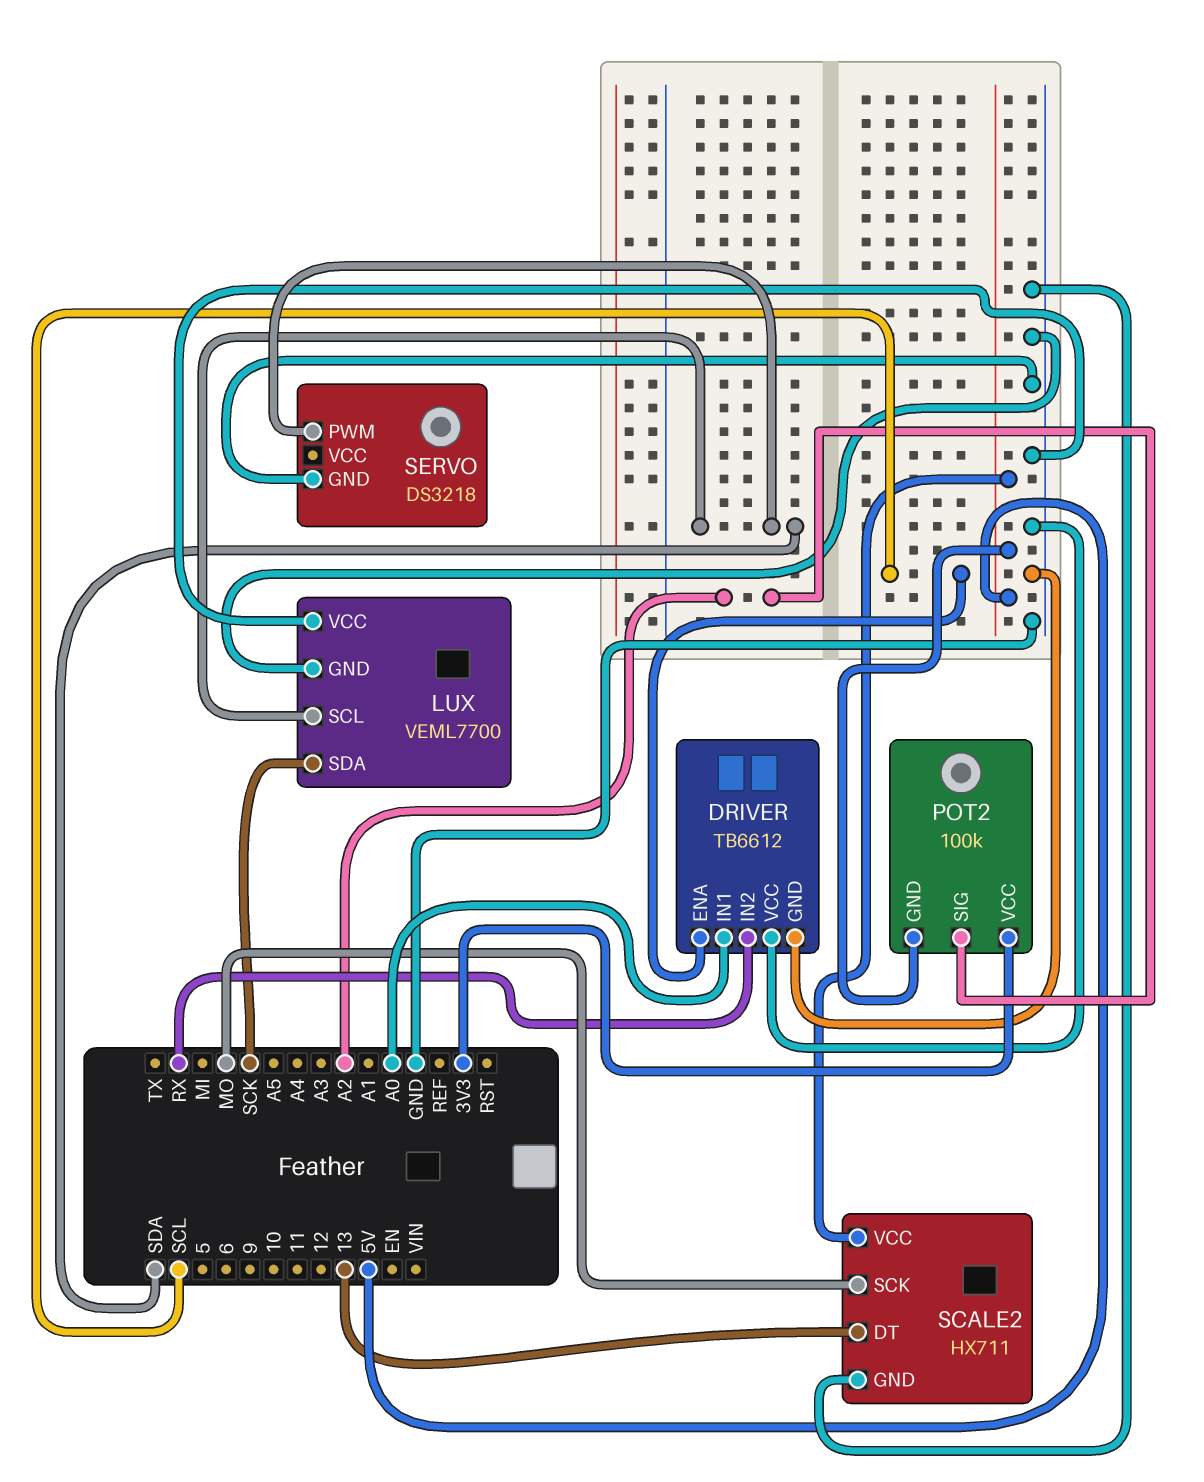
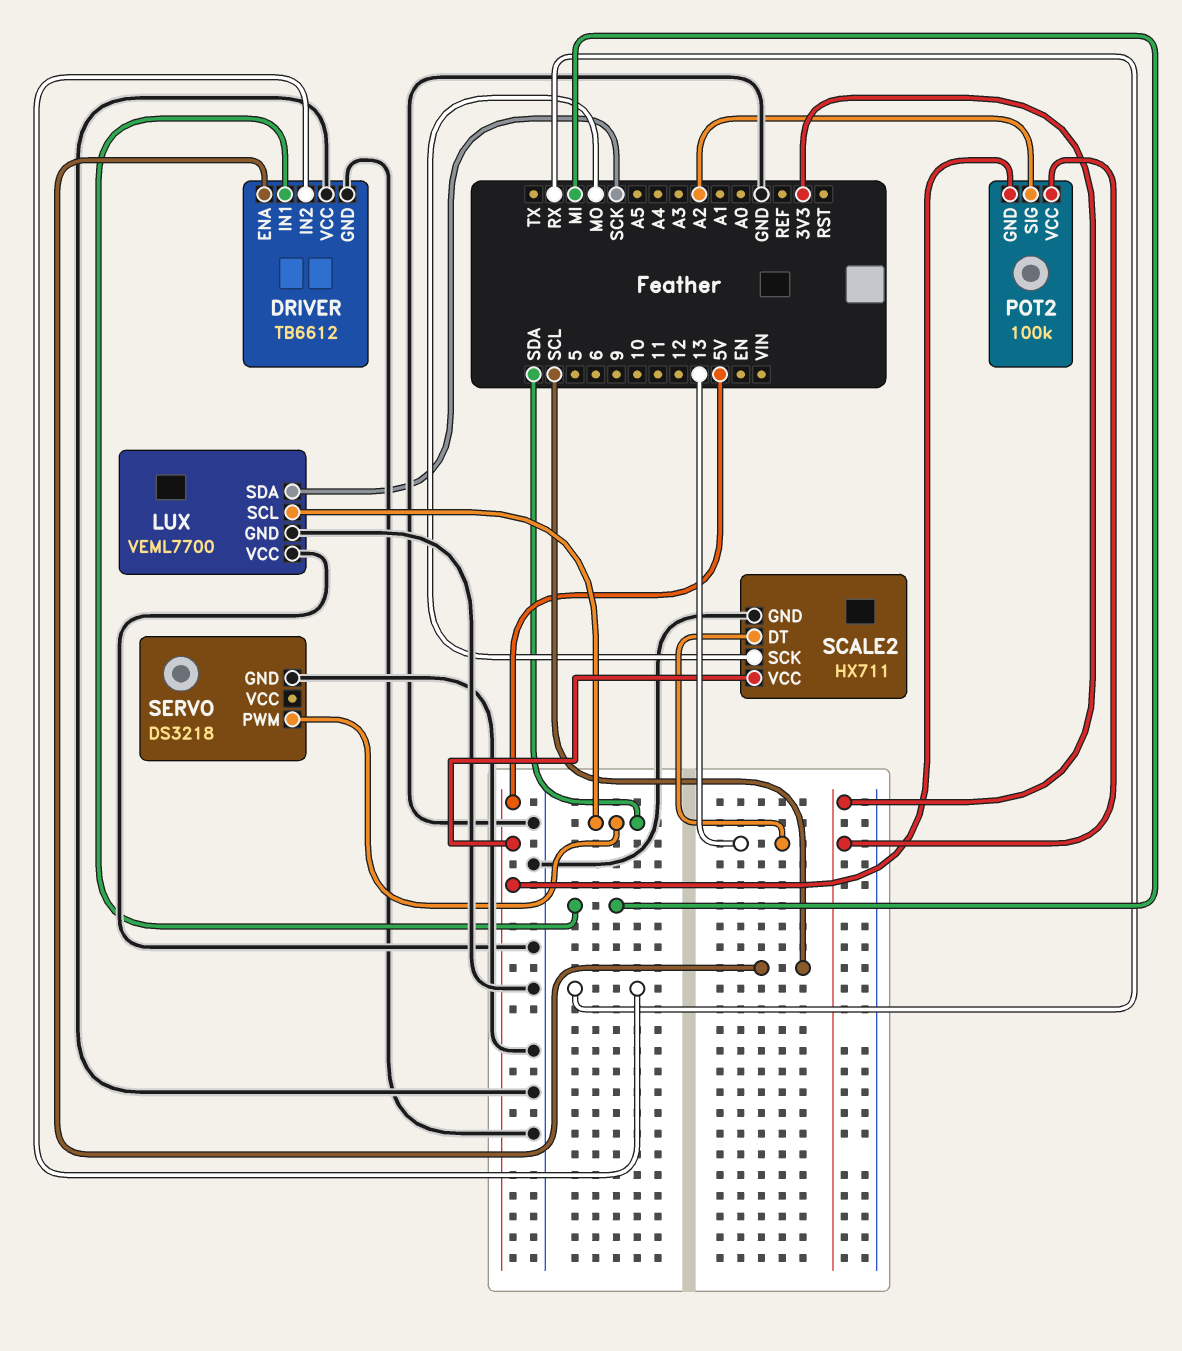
DRIVER pin IN1: A0 -> MI

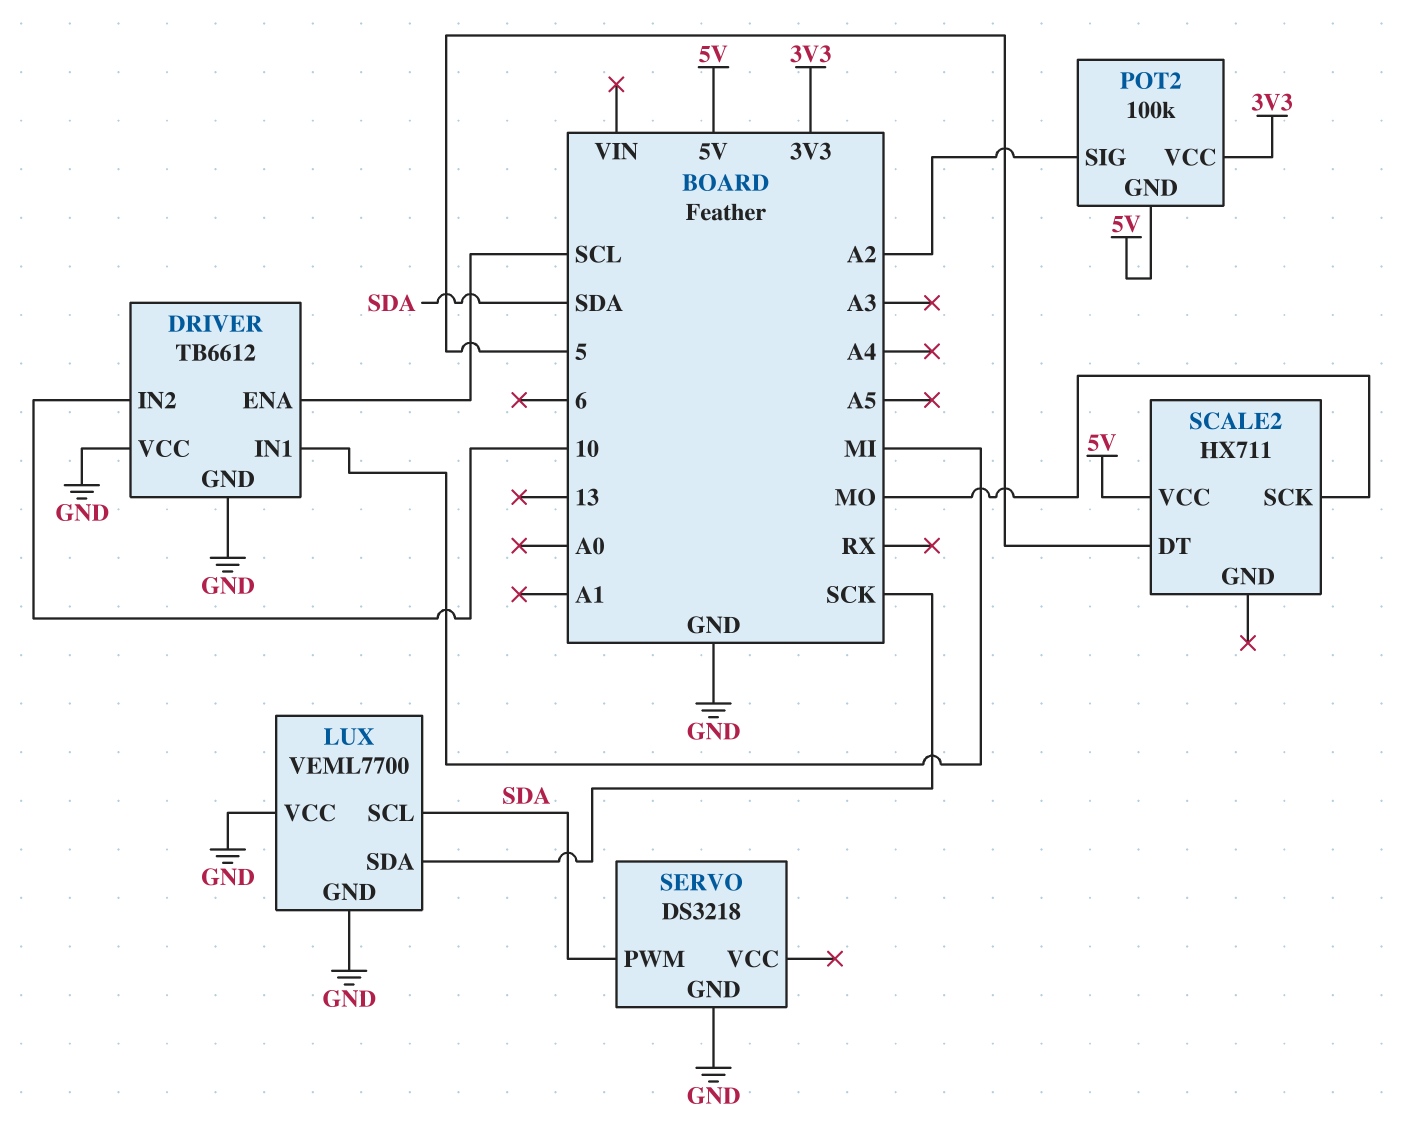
DRIVER pin IN2: RX -> 10
SCALE2 pin DT: 13 -> 5
SCALE2 pin GND: GND -> none

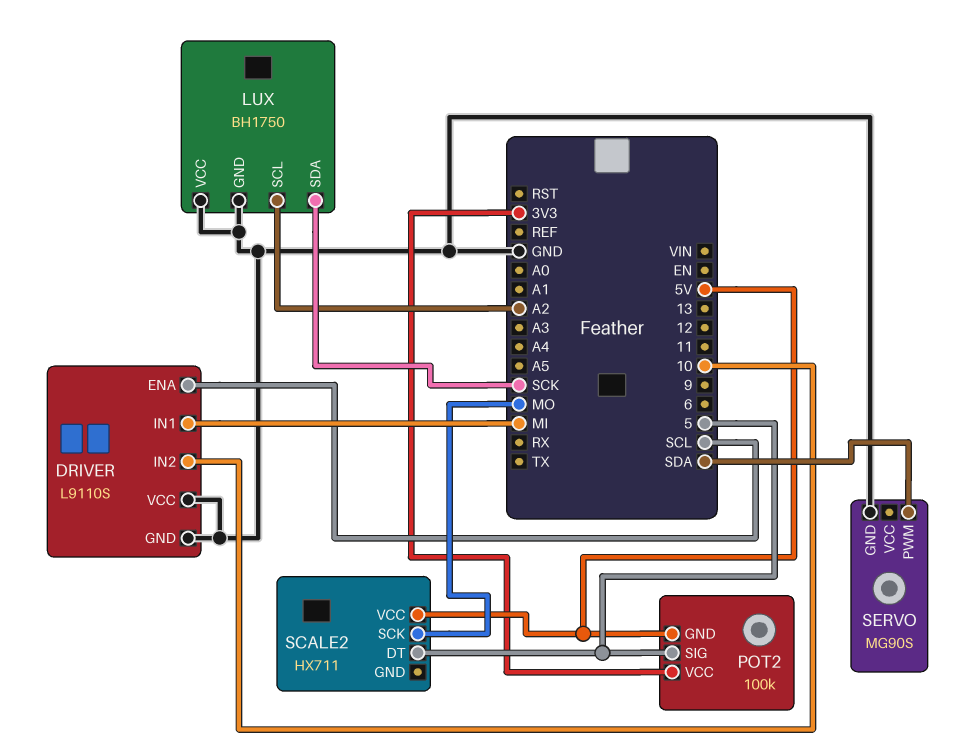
DRIVER: TB6612 -> L9110S
LUX: VEML7700 -> BH1750
LUX pin SCL: SDA -> A2
POT2 pin SIG: A2 -> 5
SERVO: DS3218 -> MG90S

